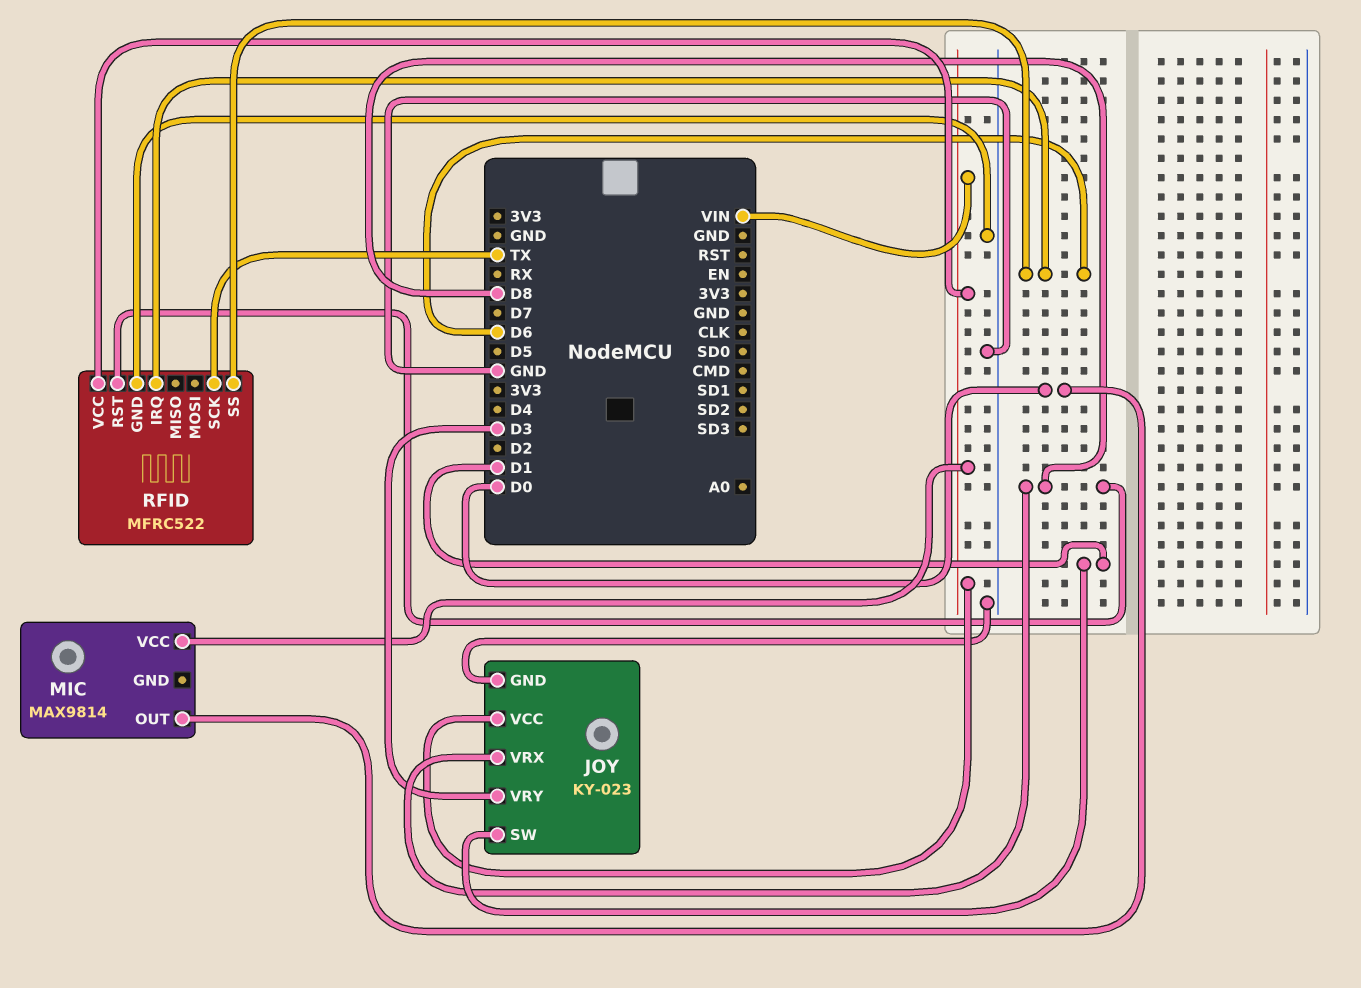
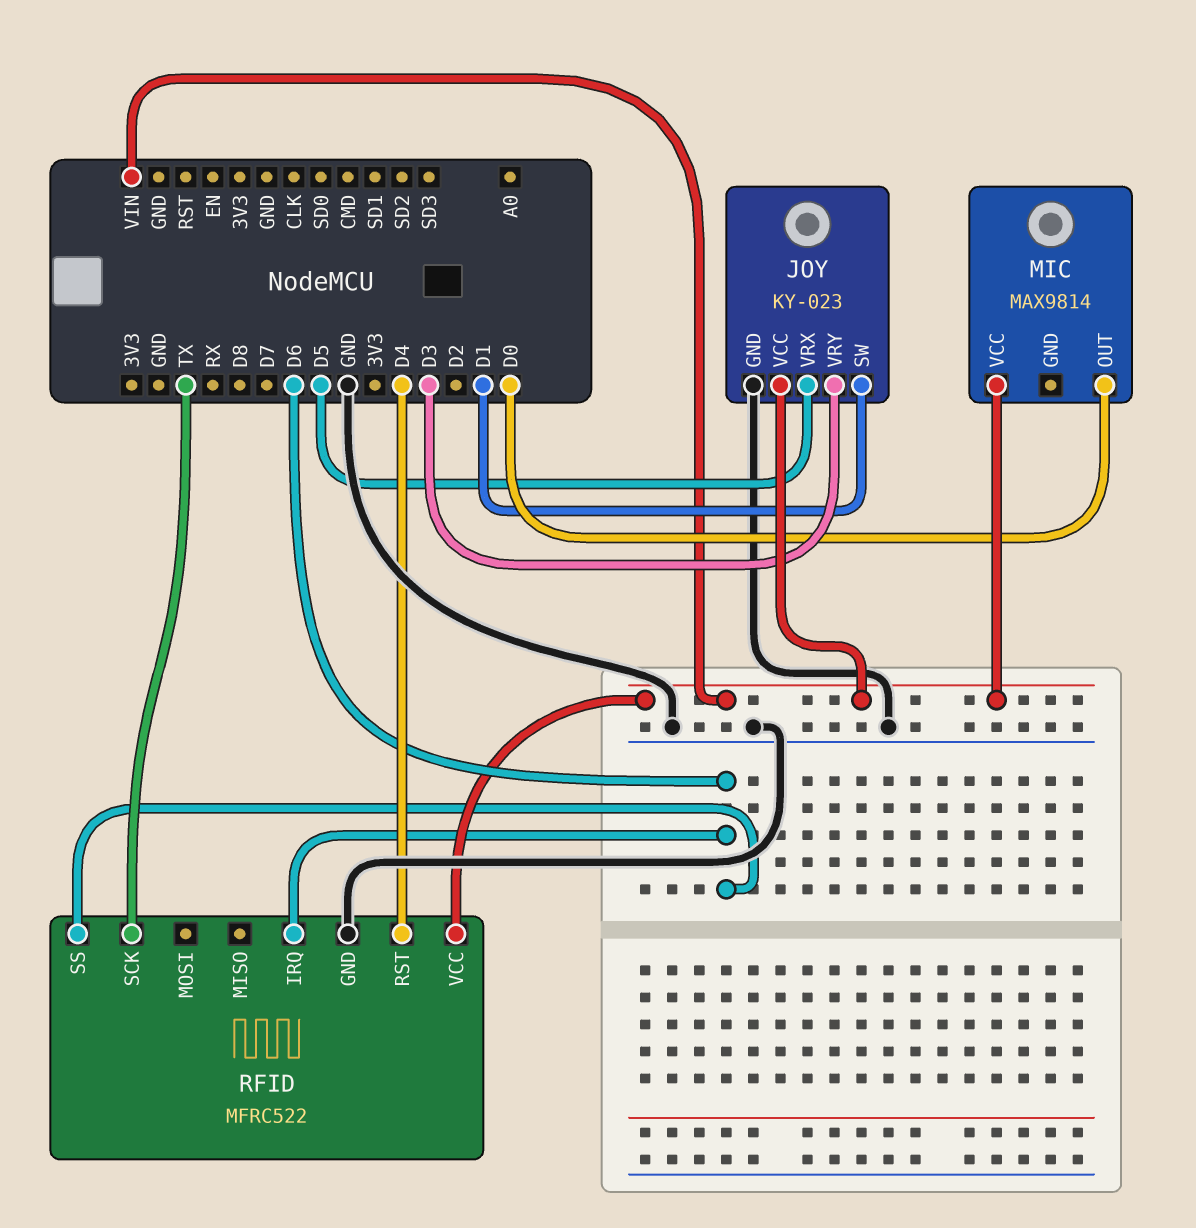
JOY pin VRX: D8 -> D5
RFID pin RST: D8 -> D4

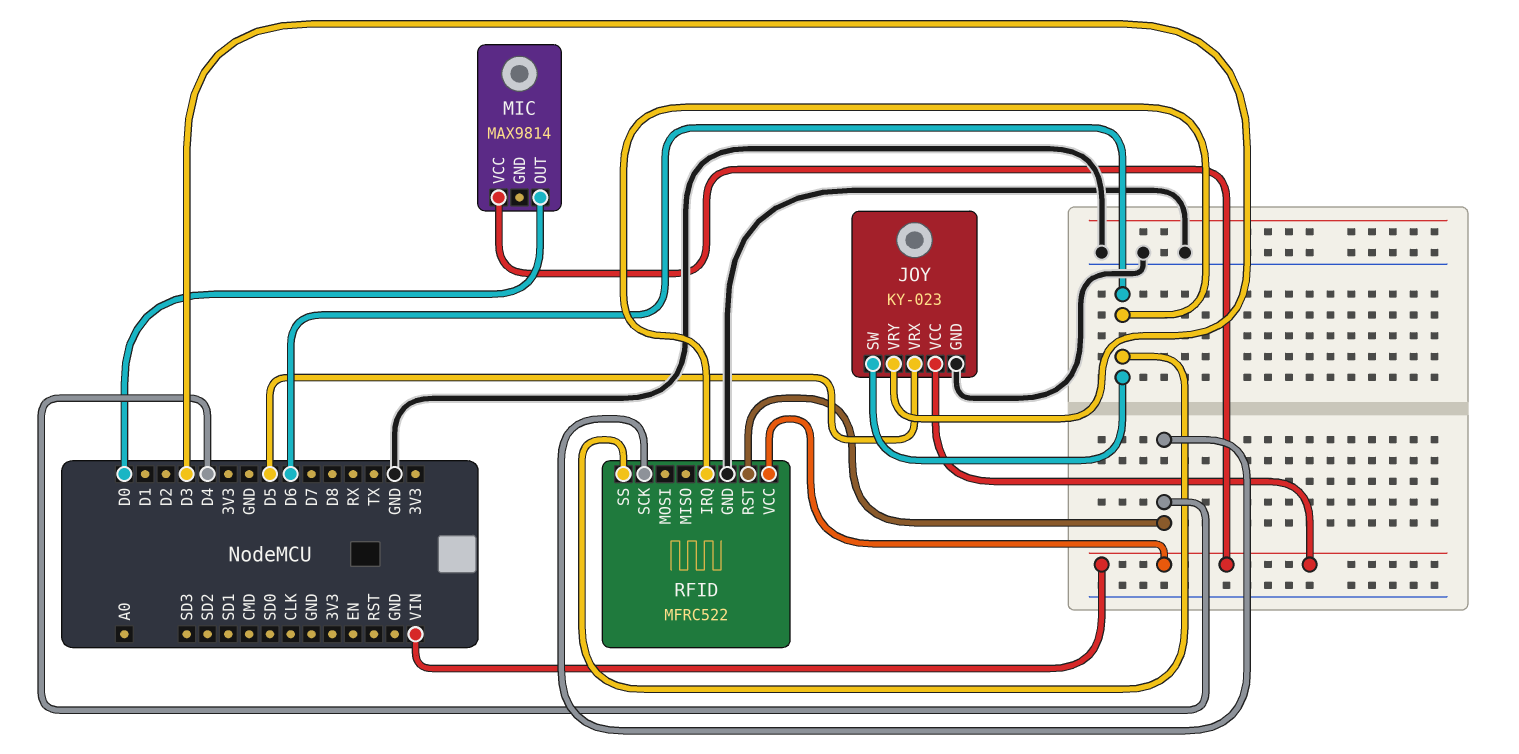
JOY pin SW: D1 -> D6
RFID pin SCK: TX -> D4

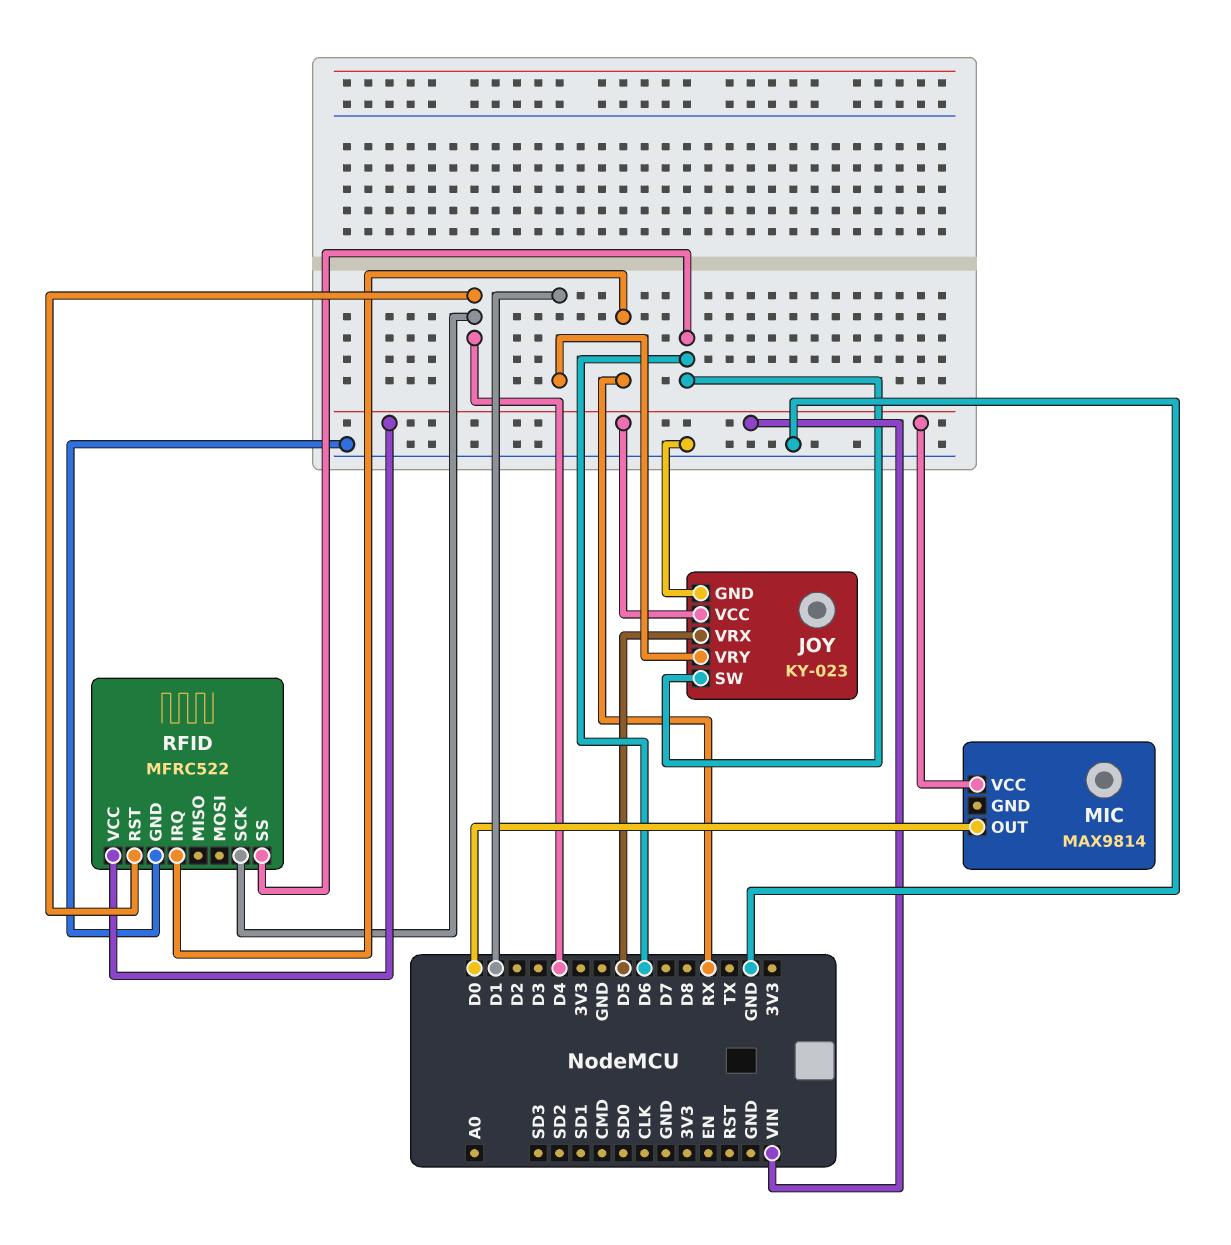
JOY pin VRY: D3 -> D1
RFID pin IRQ: D6 -> RX

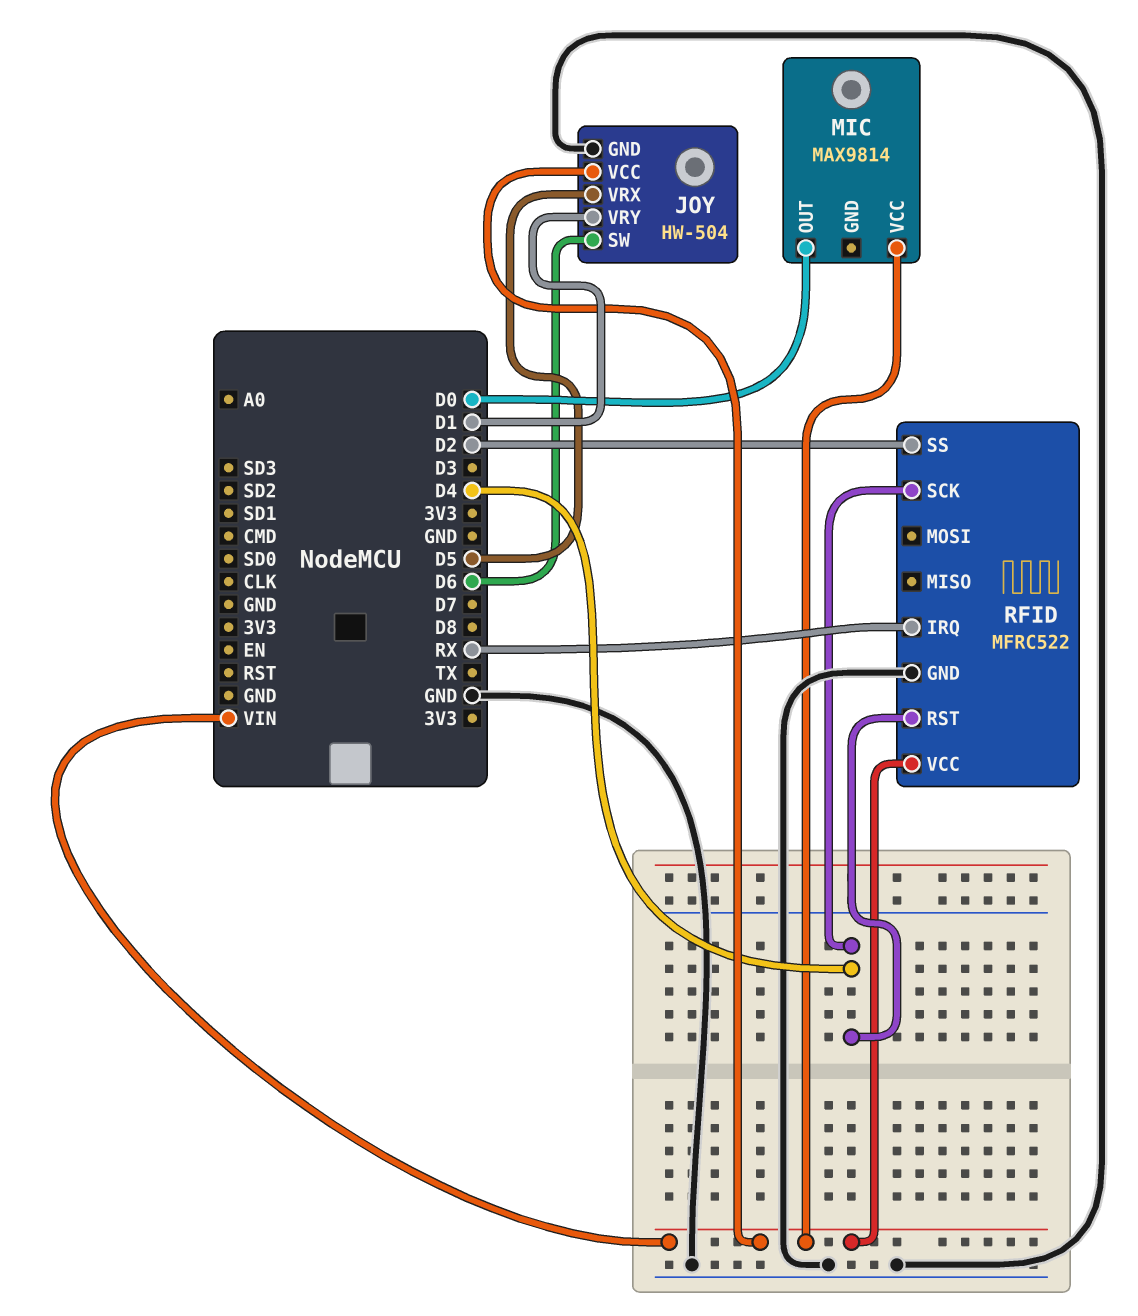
JOY: KY-023 -> HW-504
RFID pin SS: D6 -> D2

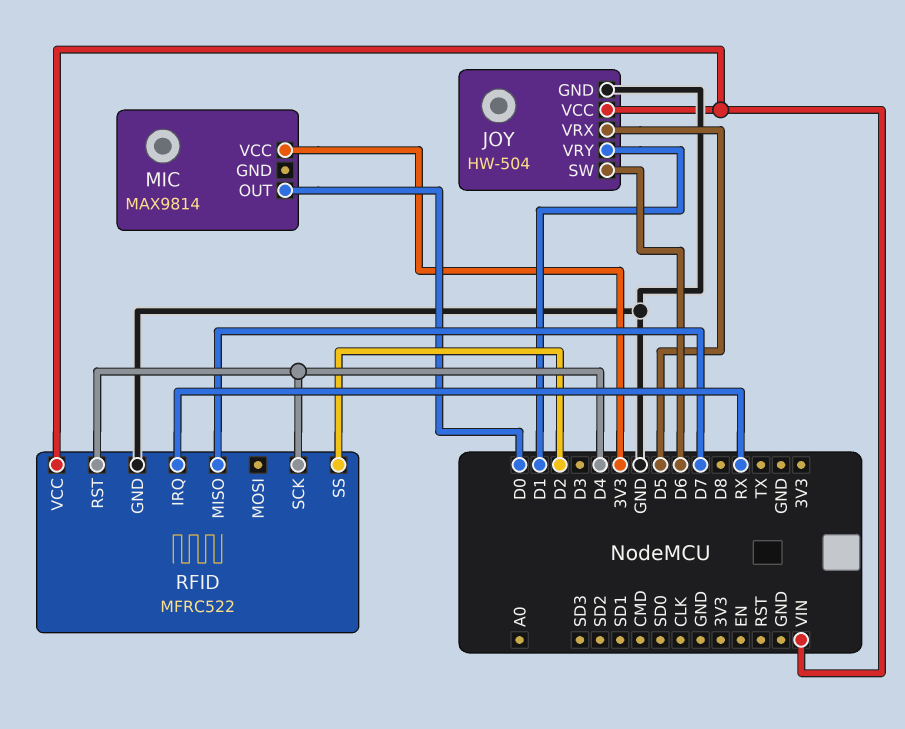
MIC pin VCC: VIN -> 3V3
RFID pin MISO: none -> D7

